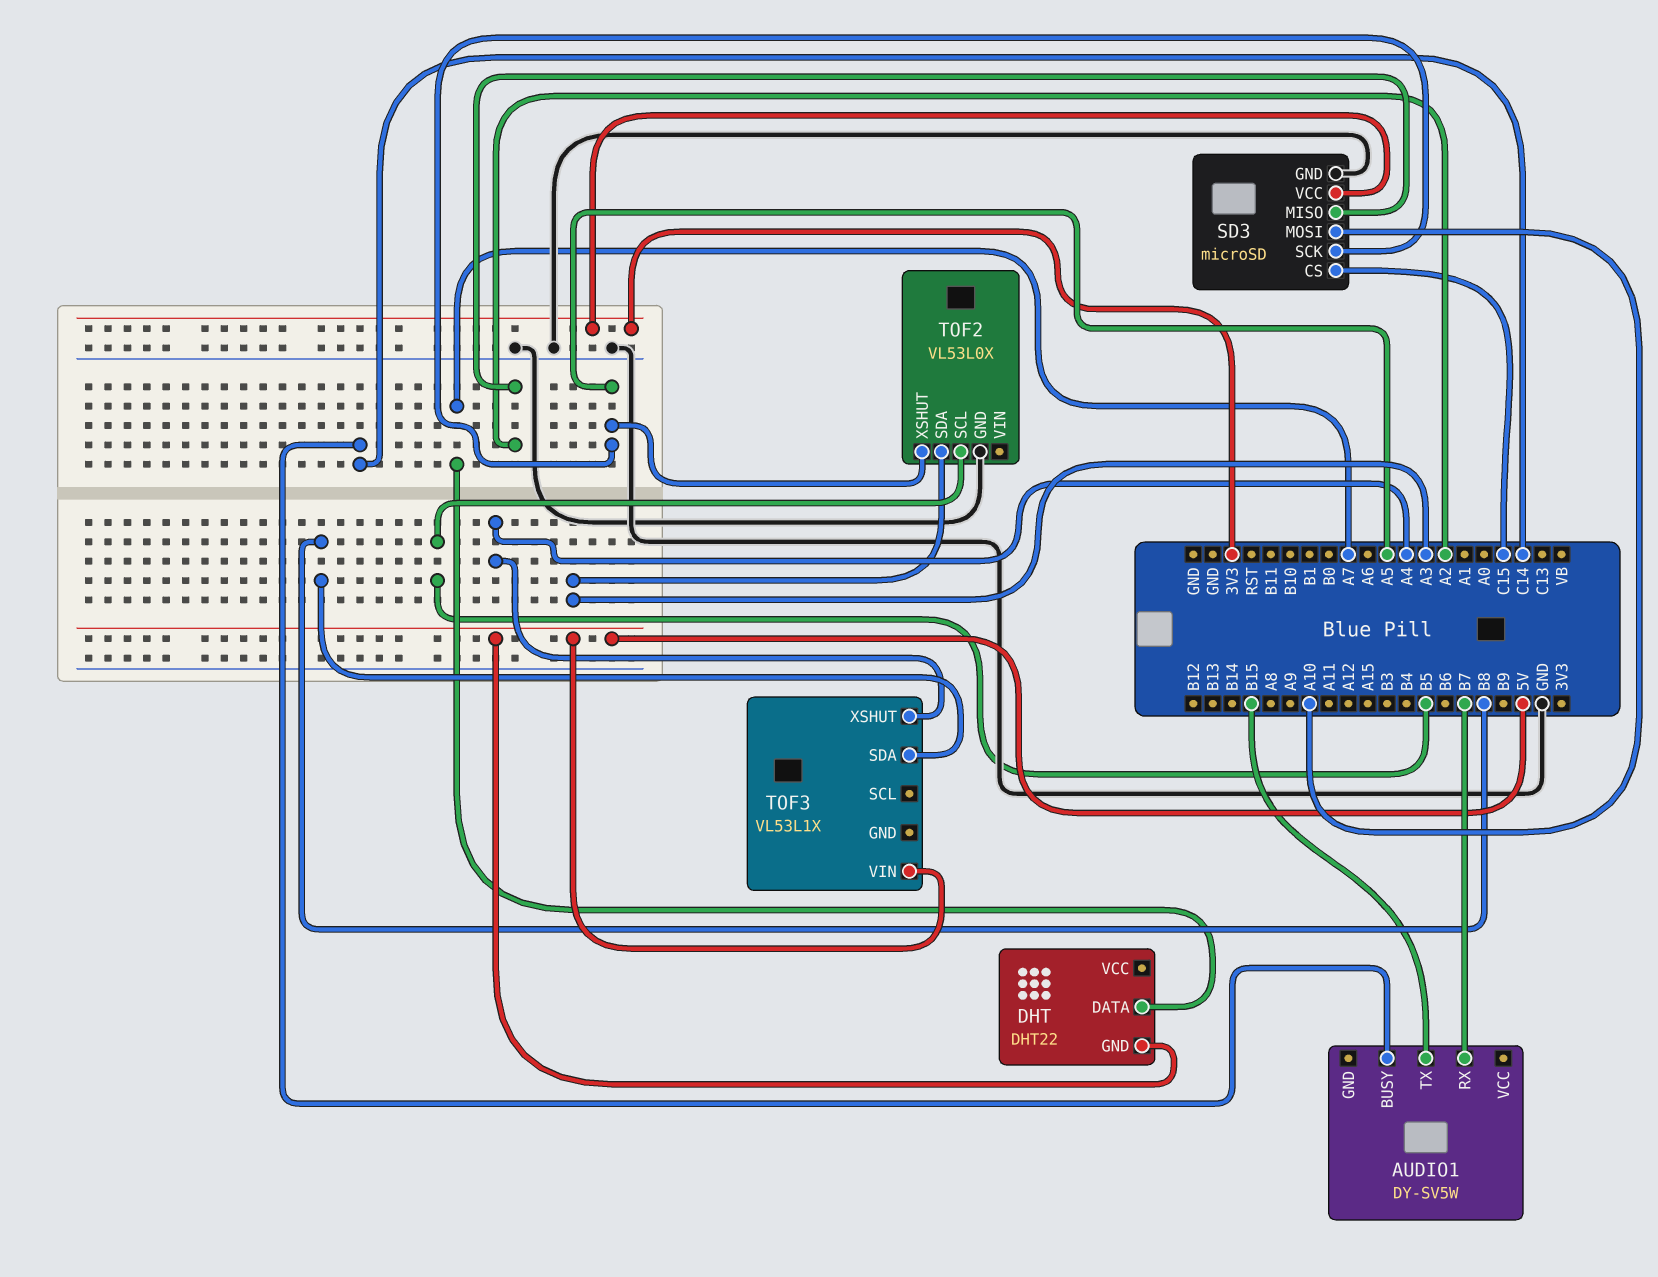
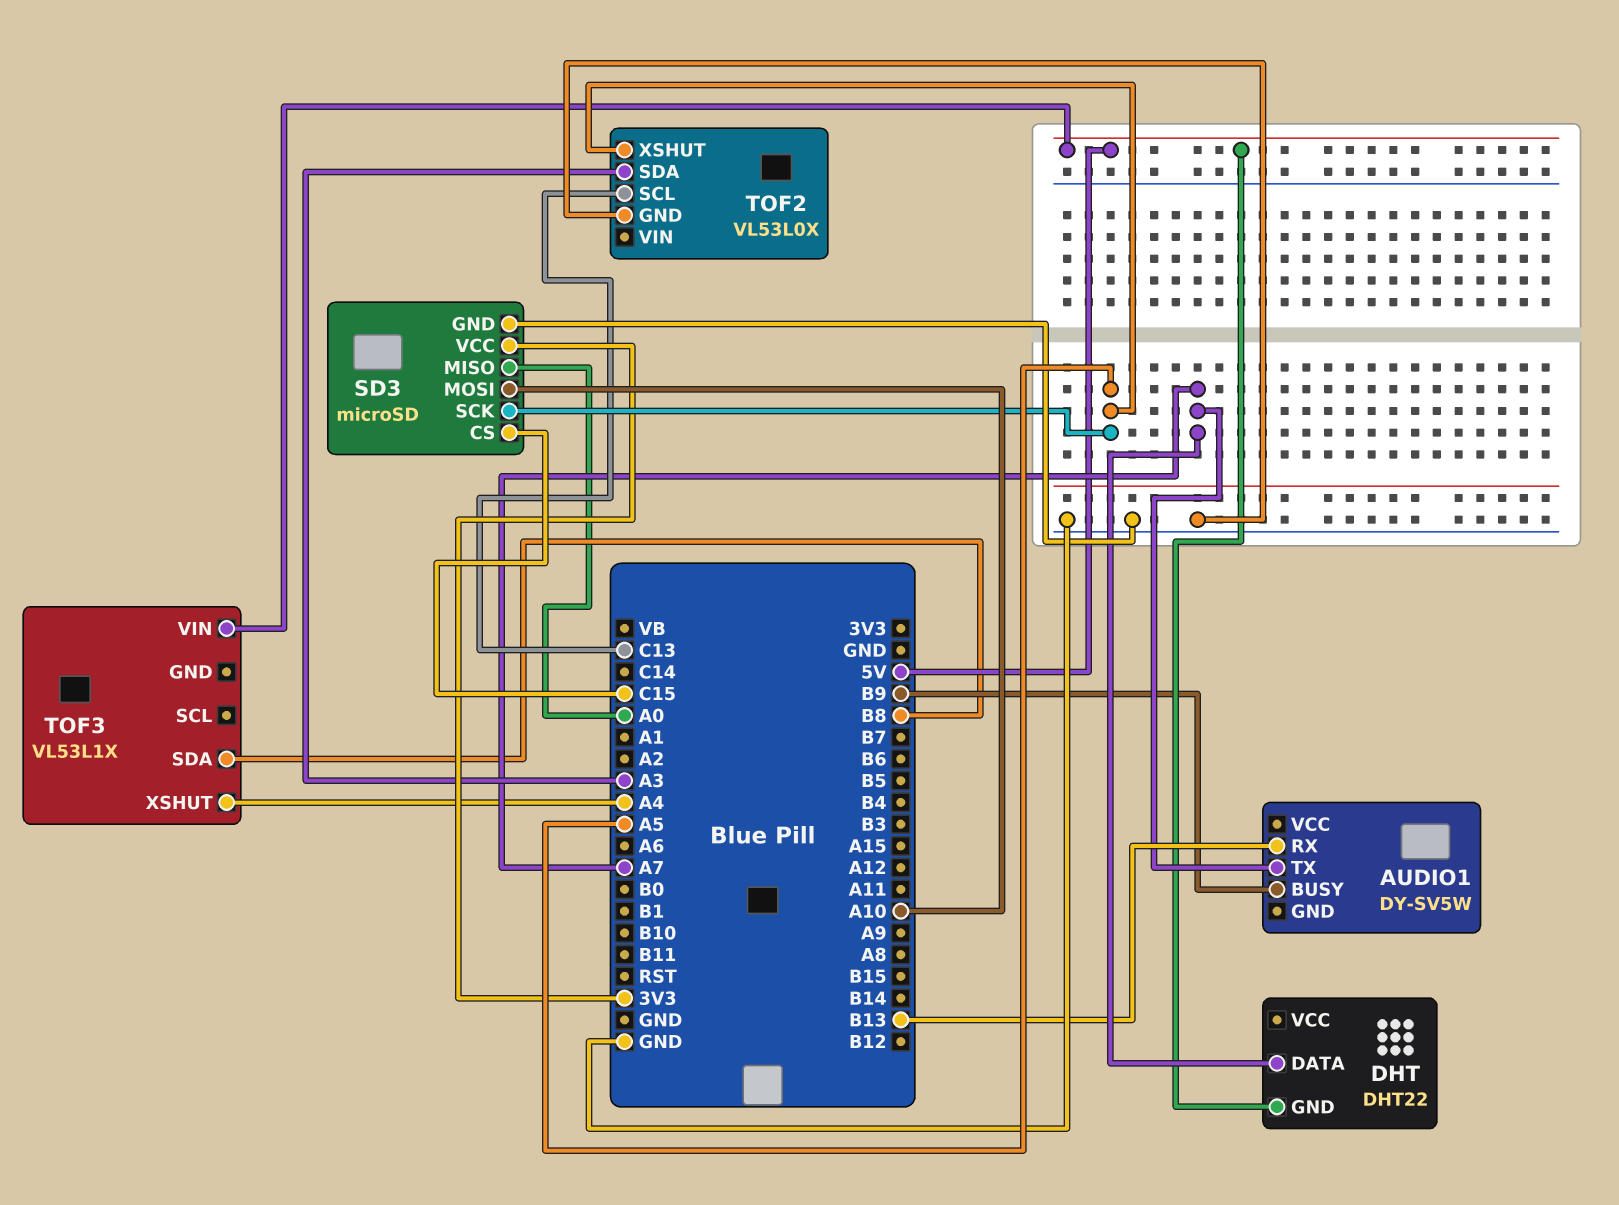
AUDIO1 pin BUSY: C14 -> B9
AUDIO1 pin RX: B7 -> B13
AUDIO1 pin TX: B15 -> A7
SD3 pin MISO: A2 -> A0
TOF2 pin SCL: B5 -> C13

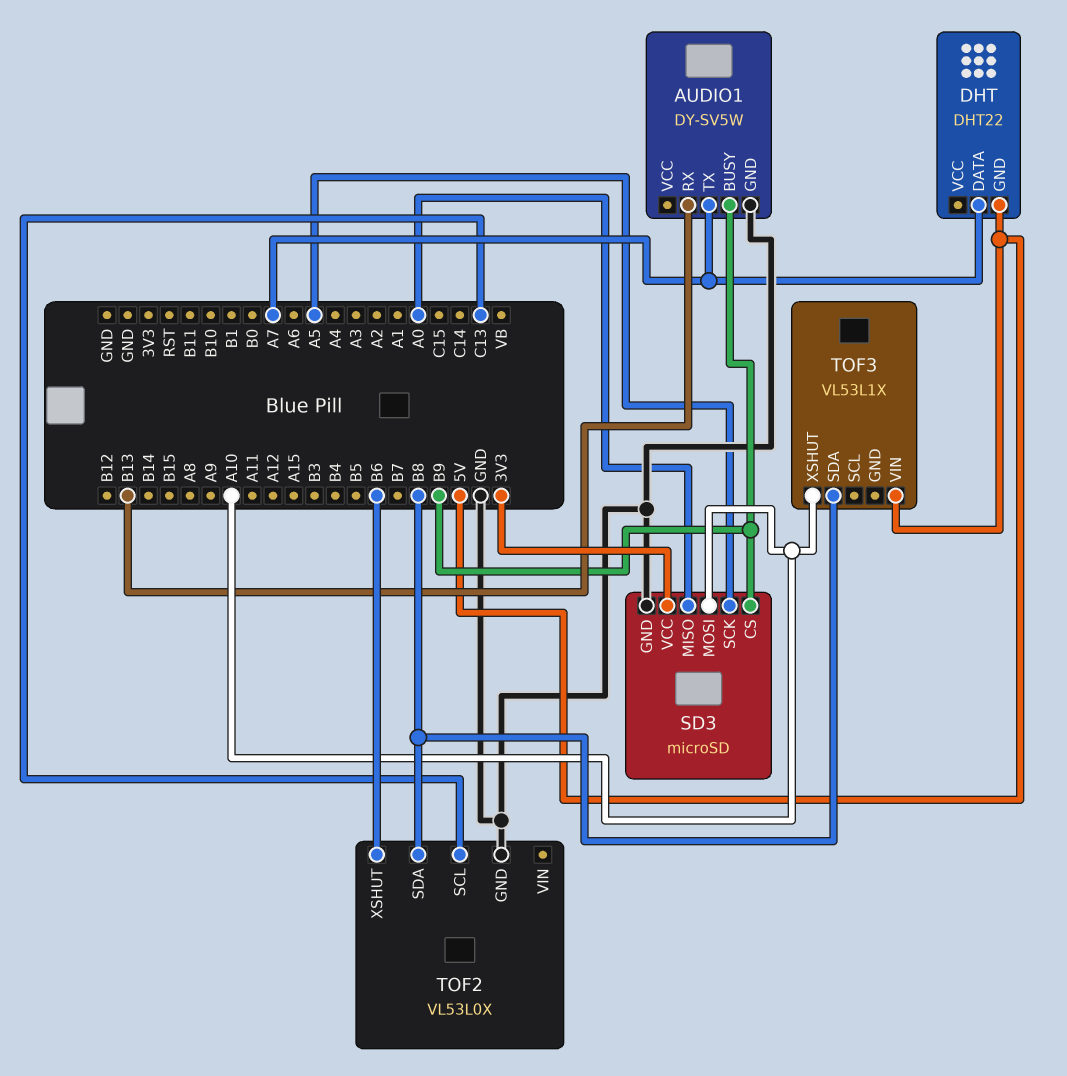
AUDIO1 pin GND: none -> GND
SD3 pin CS: C15 -> B9
TOF2 pin SDA: A3 -> B8
TOF2 pin XSHUT: A5 -> B6
TOF3 pin XSHUT: A4 -> A10

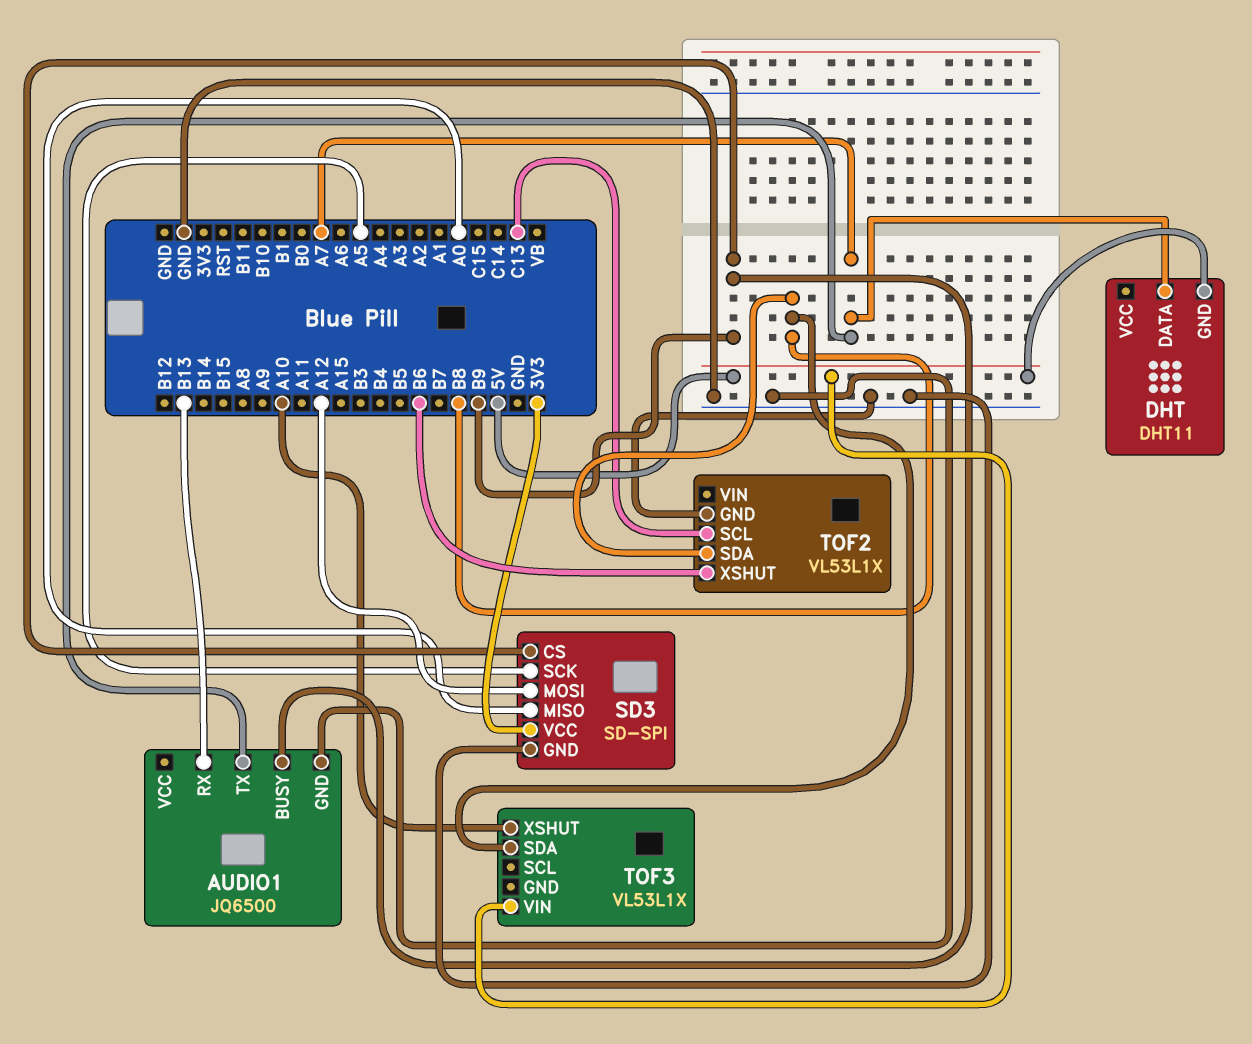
AUDIO1: DY-SV5W -> JQ6500
DHT: DHT22 -> DHT11
SD3: microSD -> SD-SPI
SD3 pin MOSI: A10 -> A12
TOF2: VL53L0X -> VL53L1X

